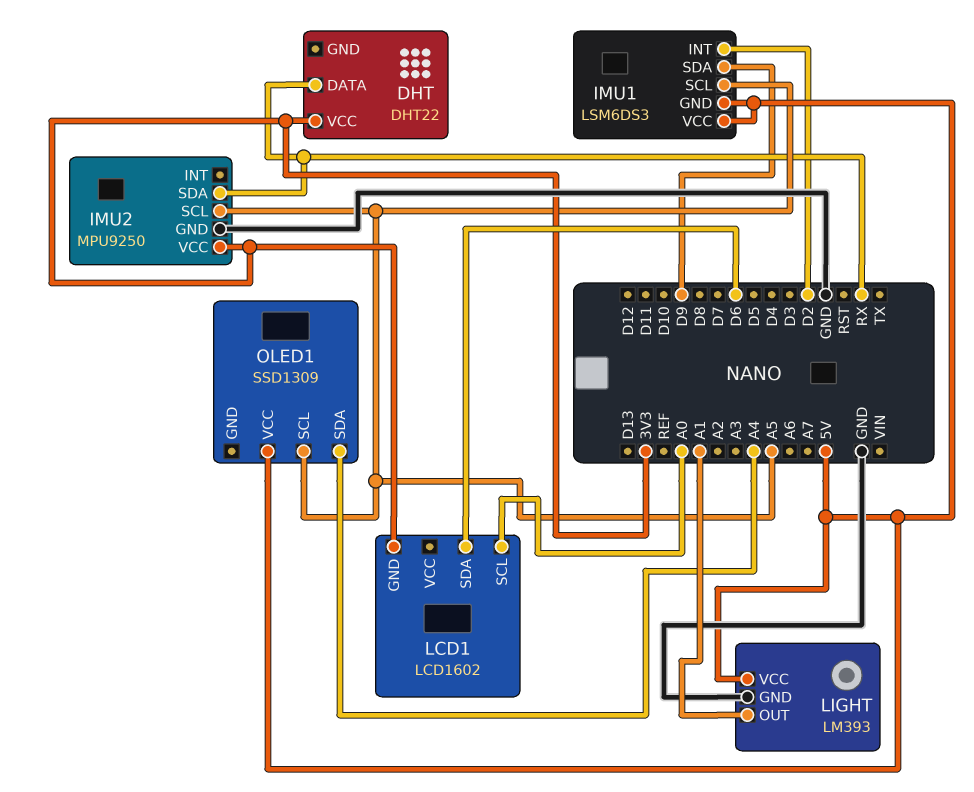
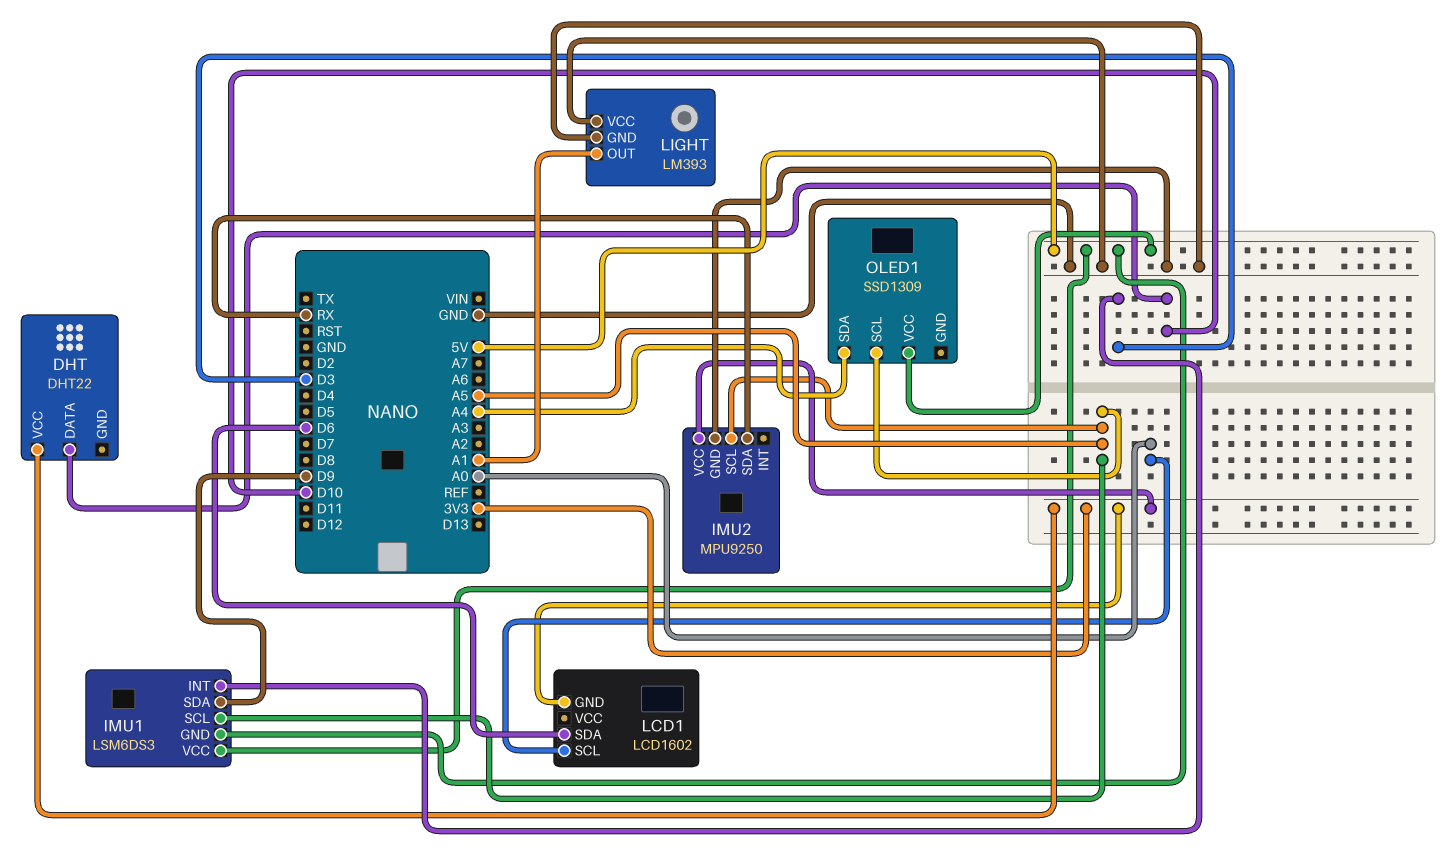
DHT pin DATA: RX -> D10
IMU1 pin INT: D2 -> D3
LIGHT pin VCC: 5V -> GND

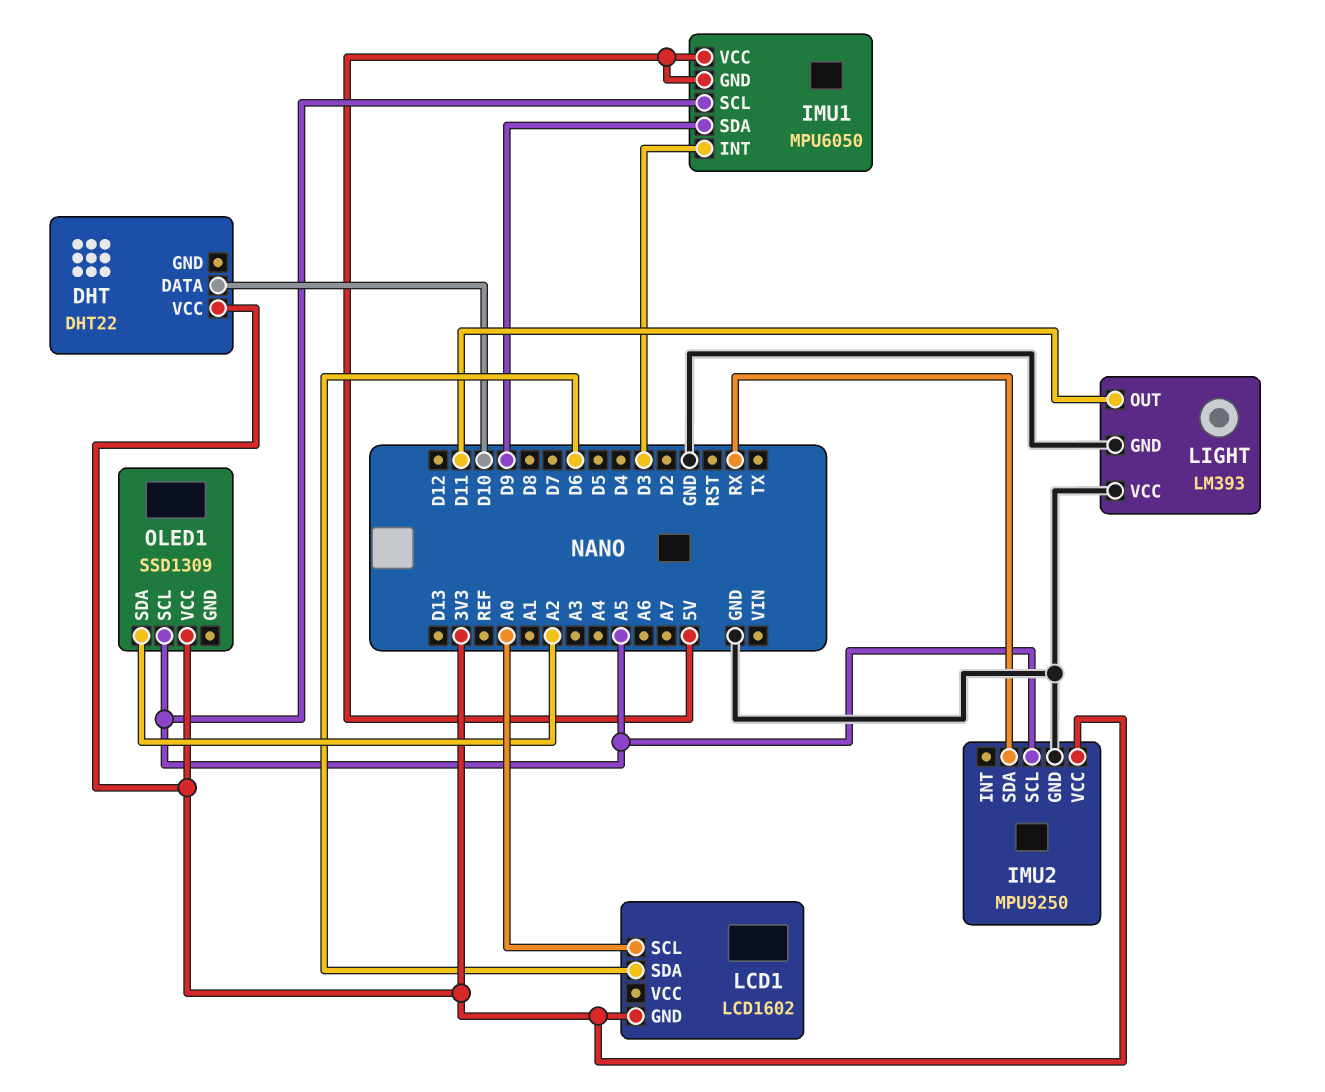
IMU1: LSM6DS3 -> MPU6050
LIGHT pin OUT: A1 -> D11
OLED1 pin SDA: A4 -> A2
OLED1 pin VCC: 5V -> 3V3

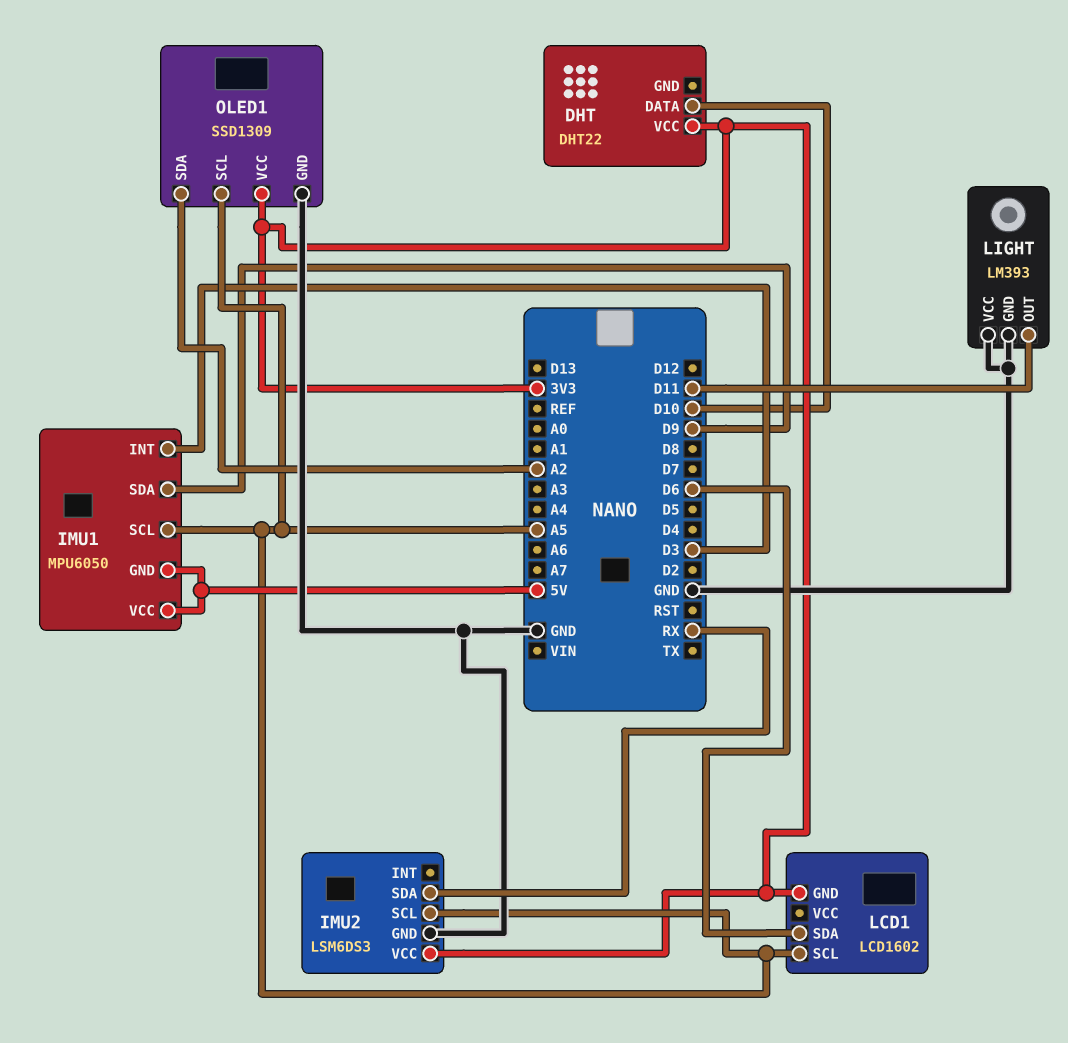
IMU2: MPU9250 -> LSM6DS3
LCD1 pin SCL: A0 -> A5
OLED1 pin GND: none -> GND

